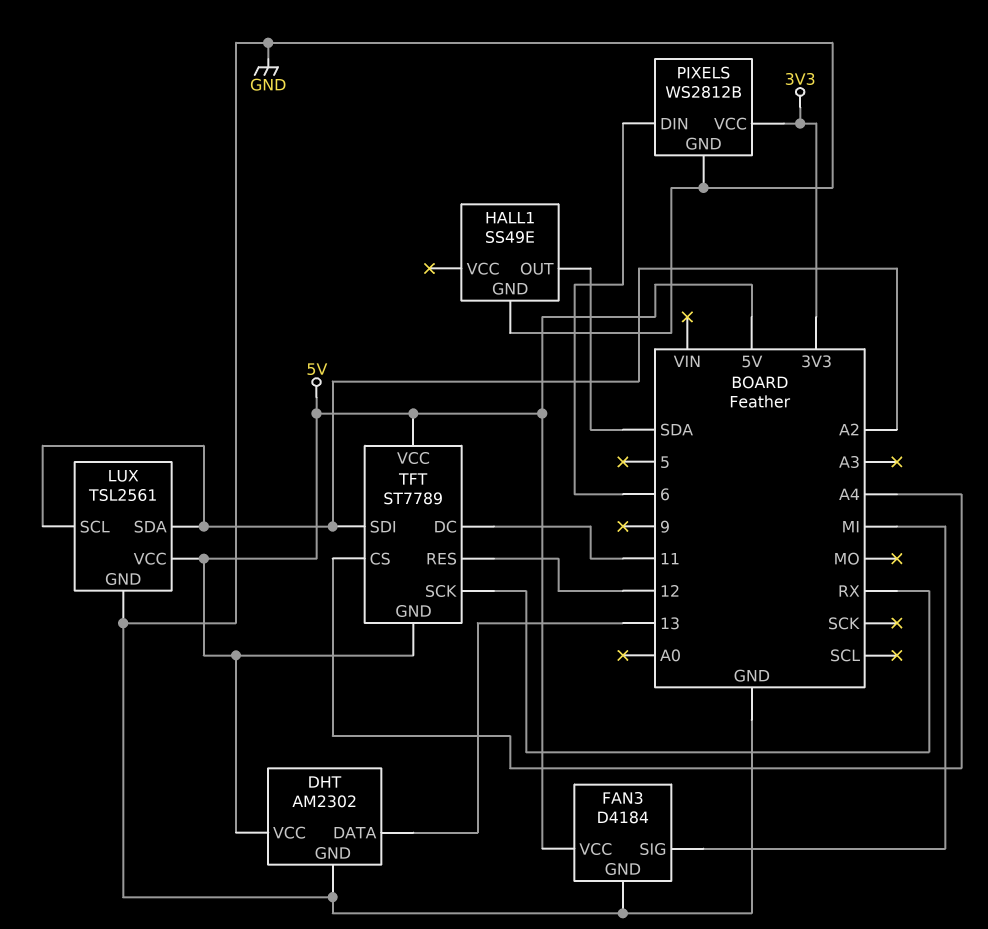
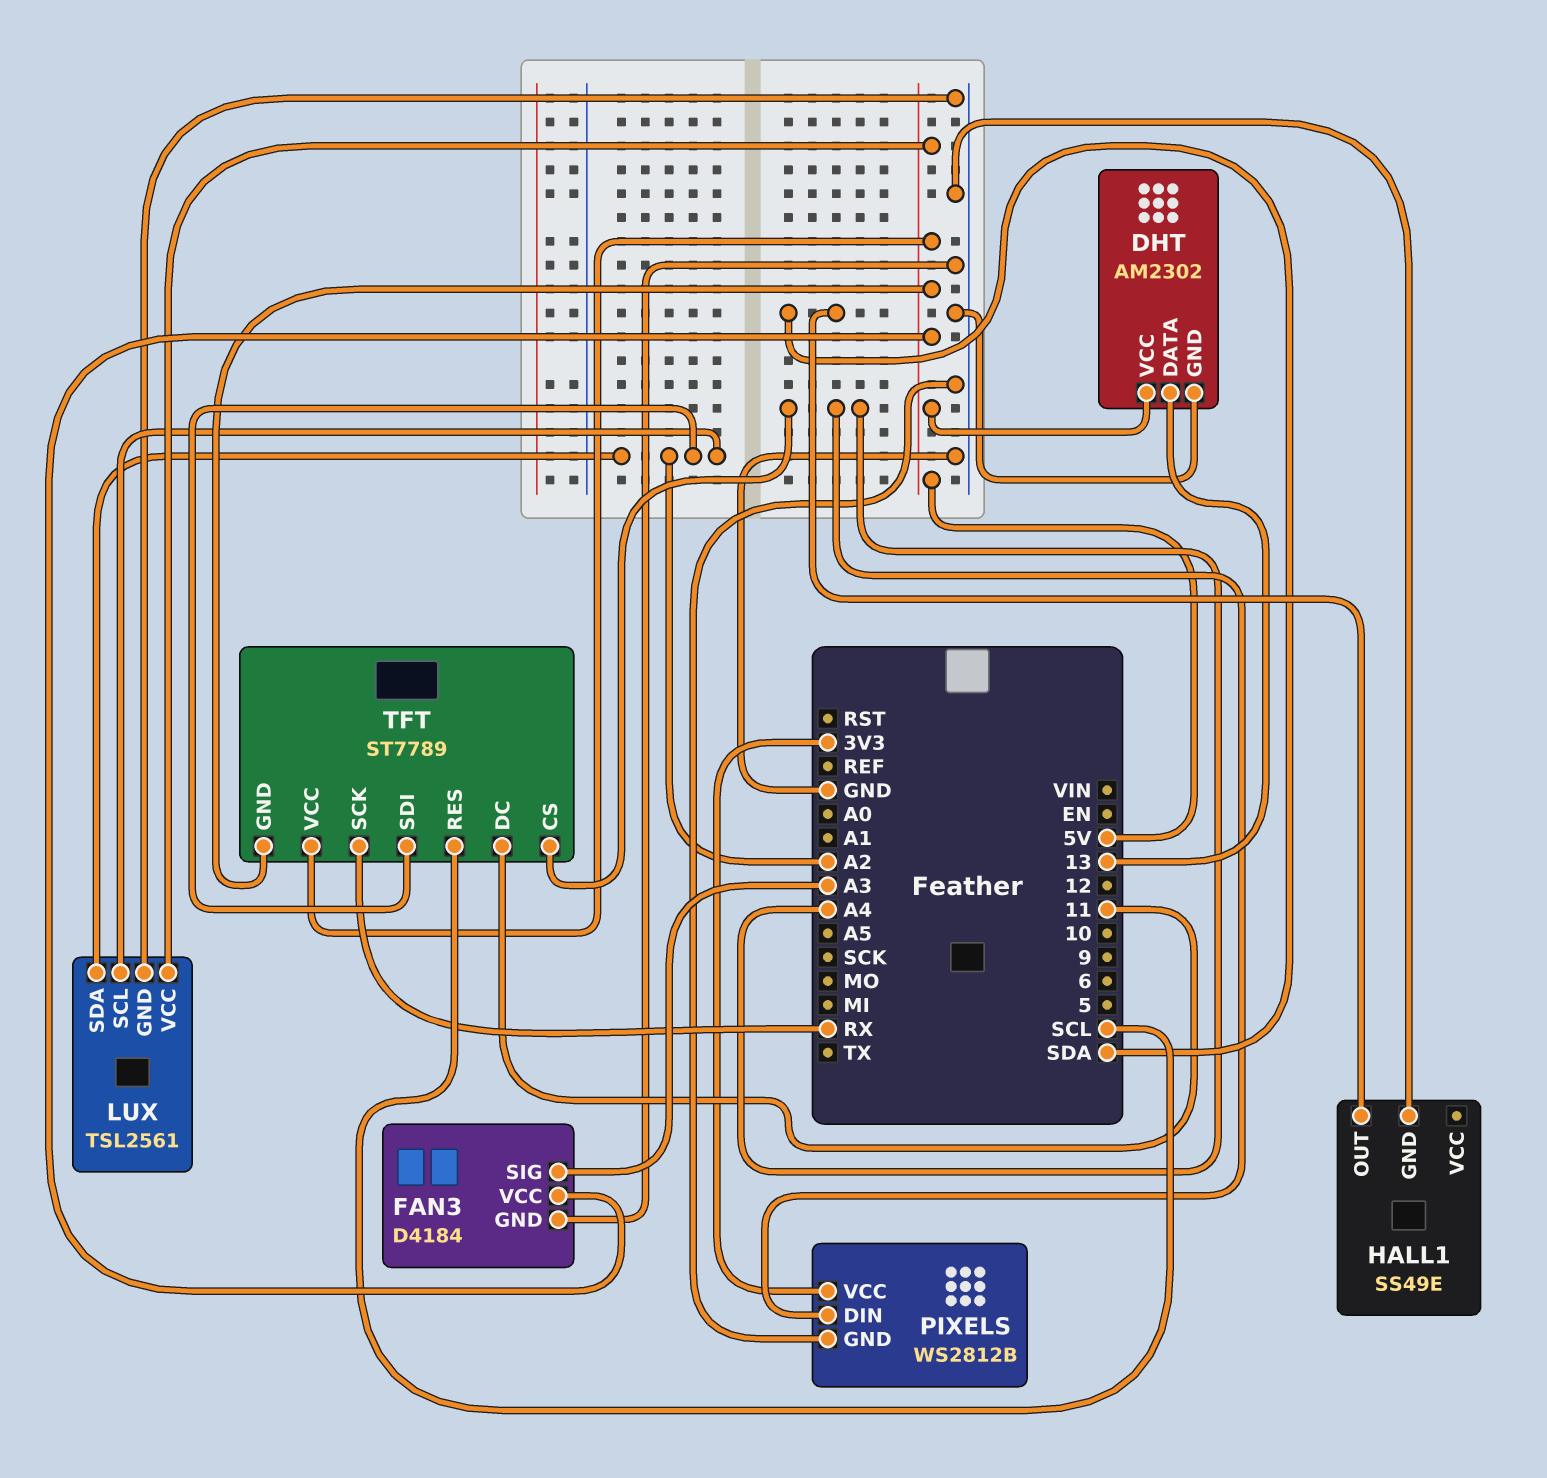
FAN3 pin SIG: MI -> A3
PIXELS pin DIN: 6 -> A4
TFT pin RES: 12 -> SCL

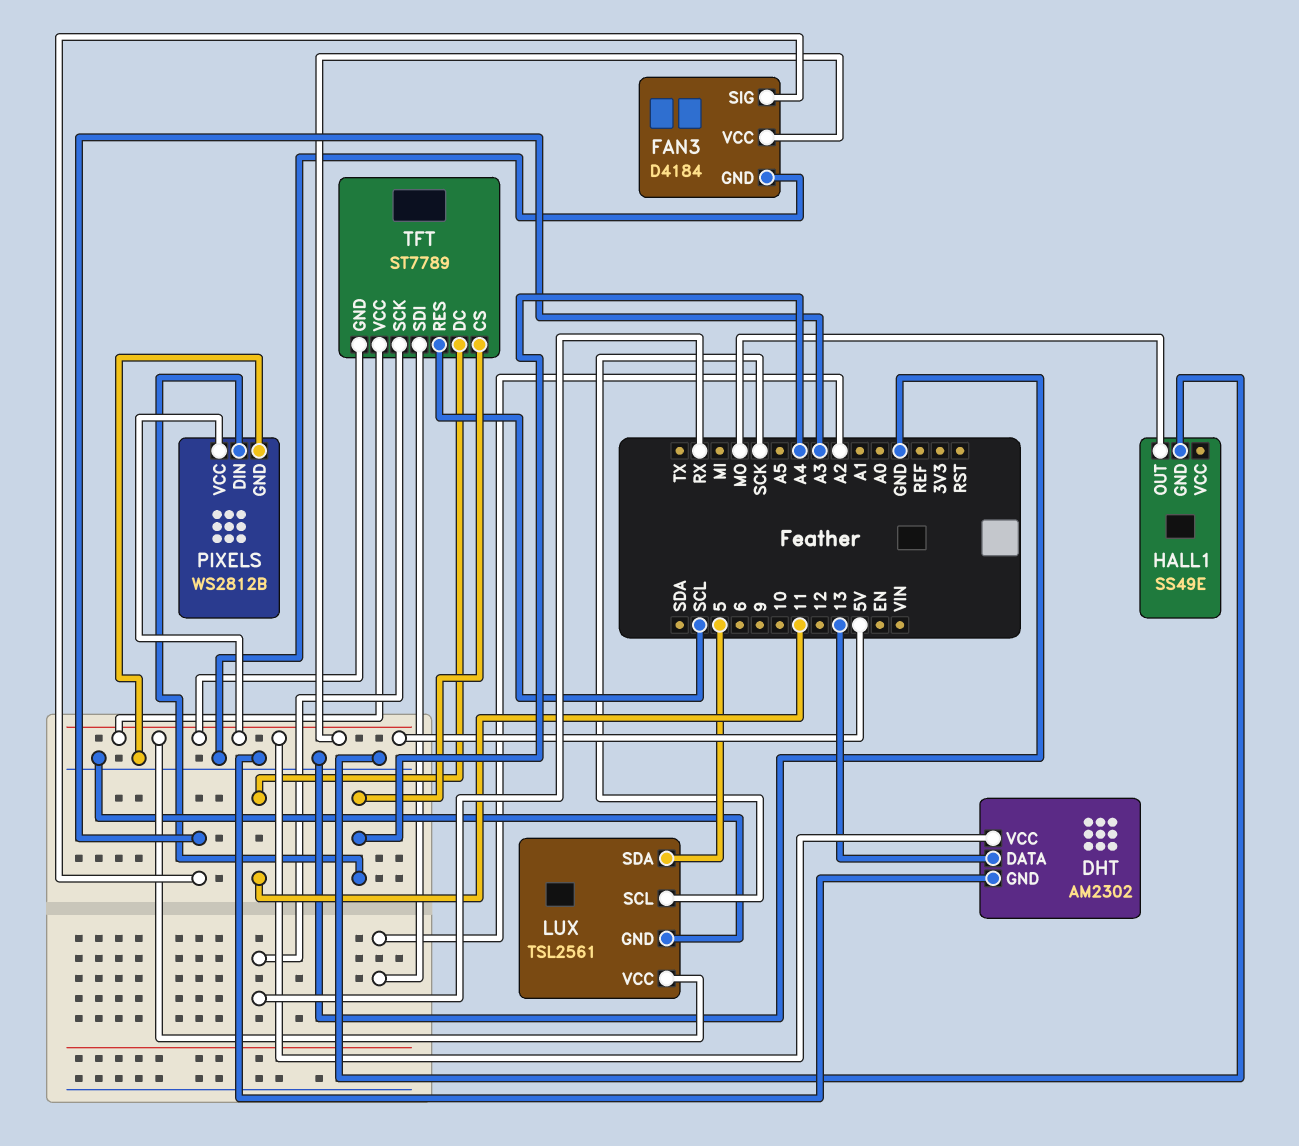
HALL1 pin OUT: SDA -> MO
LUX pin SCL: A2 -> SCK
LUX pin SDA: A2 -> 5
PIXELS pin VCC: 3V3 -> 5V

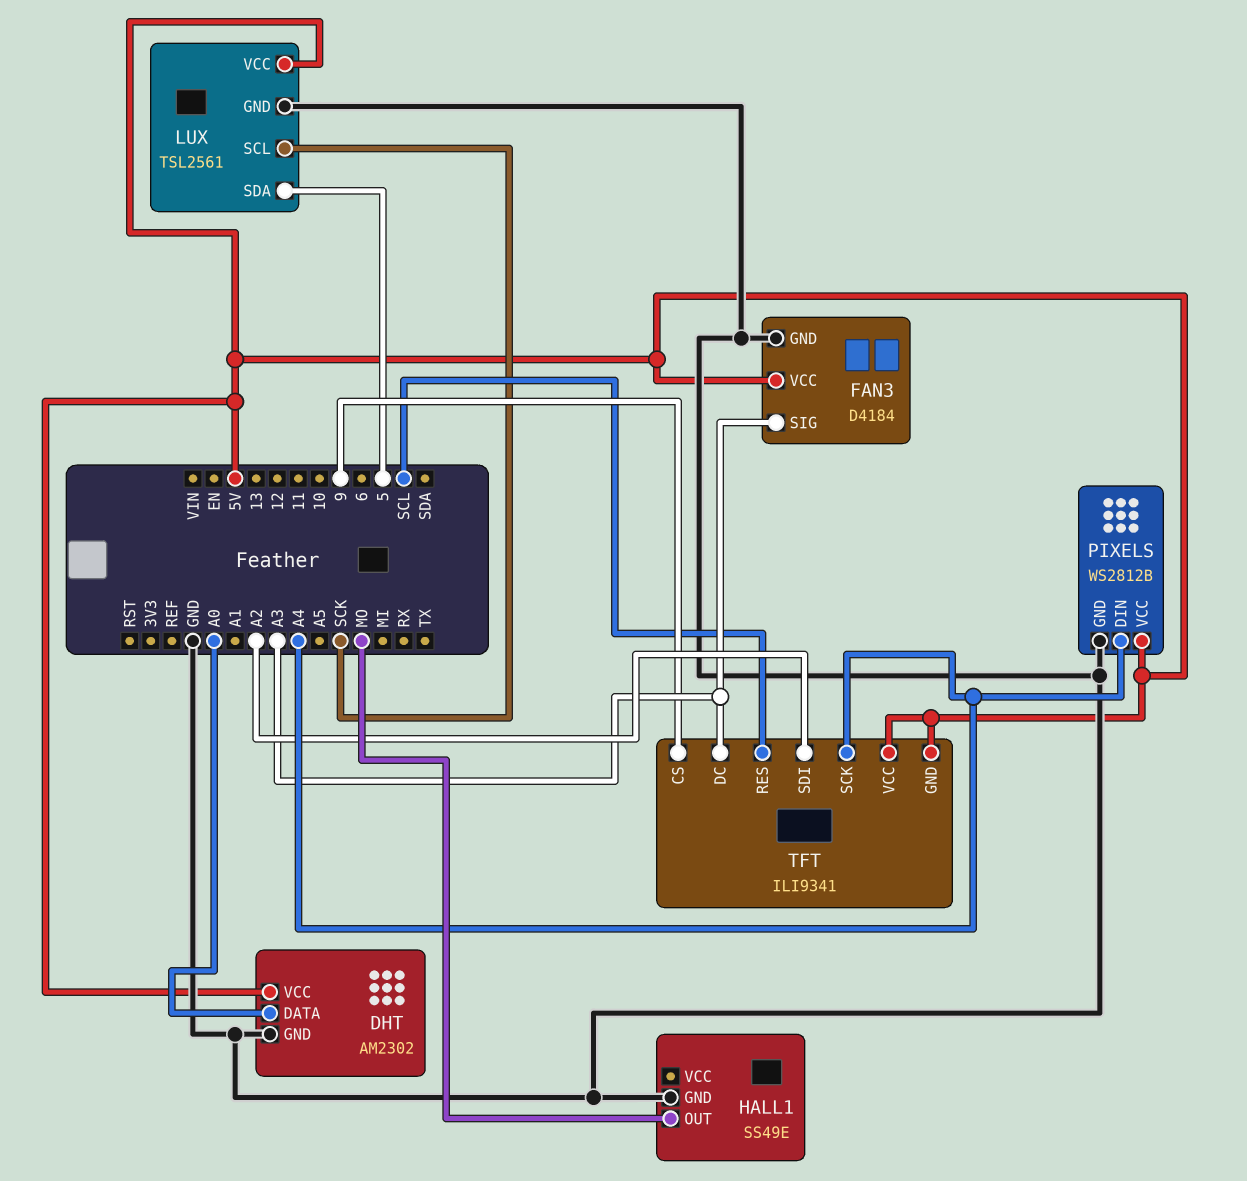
DHT pin DATA: 13 -> A0
TFT: ST7789 -> ILI9341
TFT pin CS: A4 -> 9
TFT pin DC: 11 -> A3
TFT pin SCK: RX -> A4

